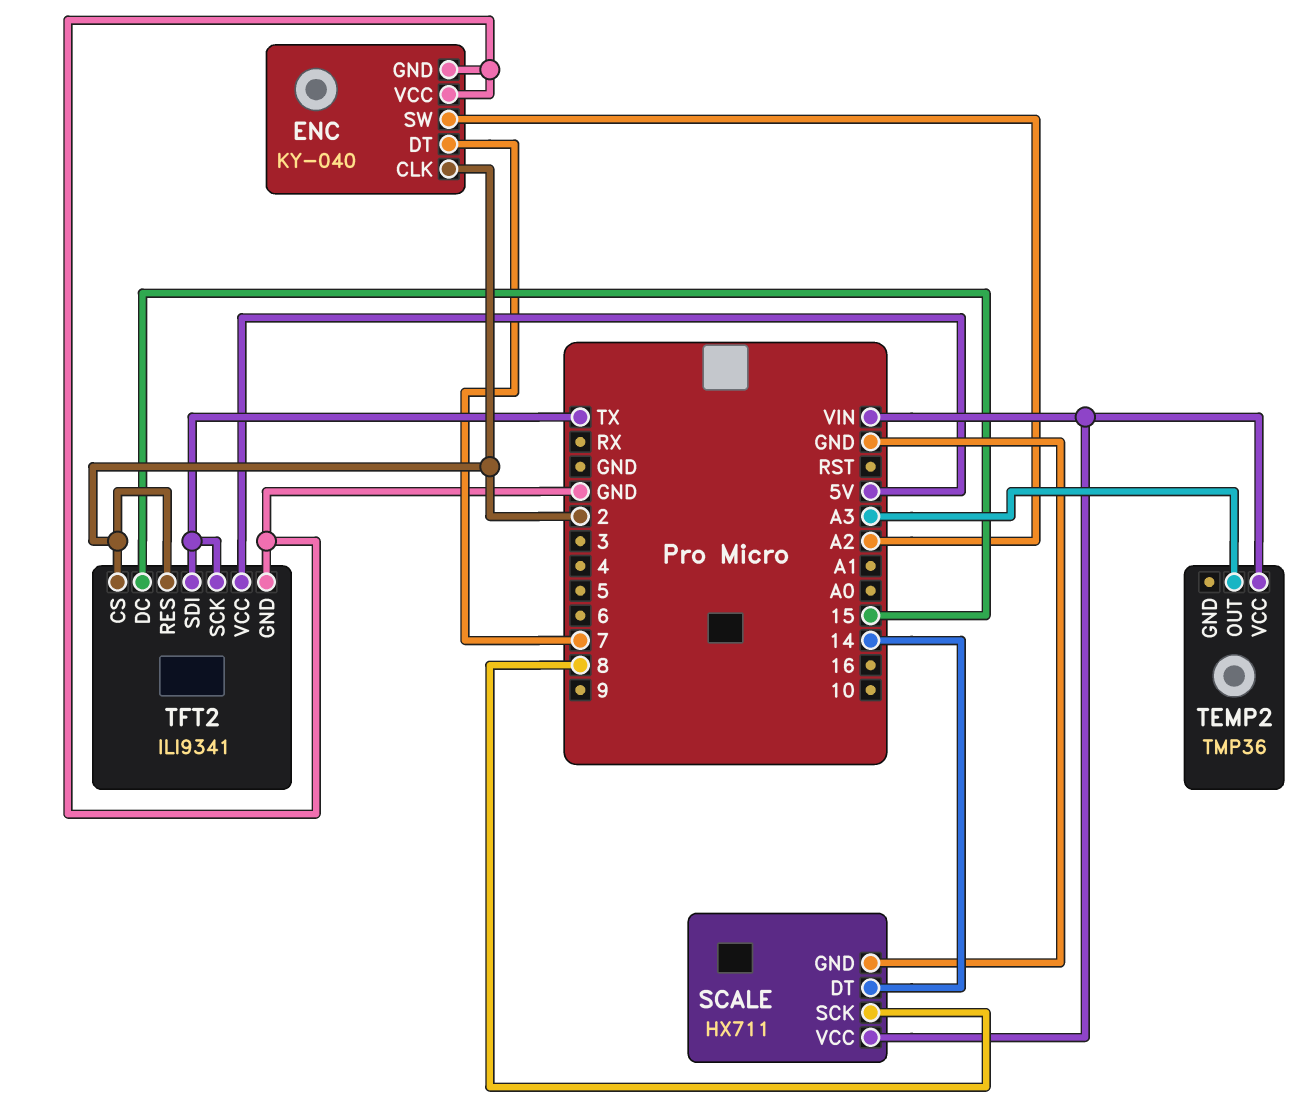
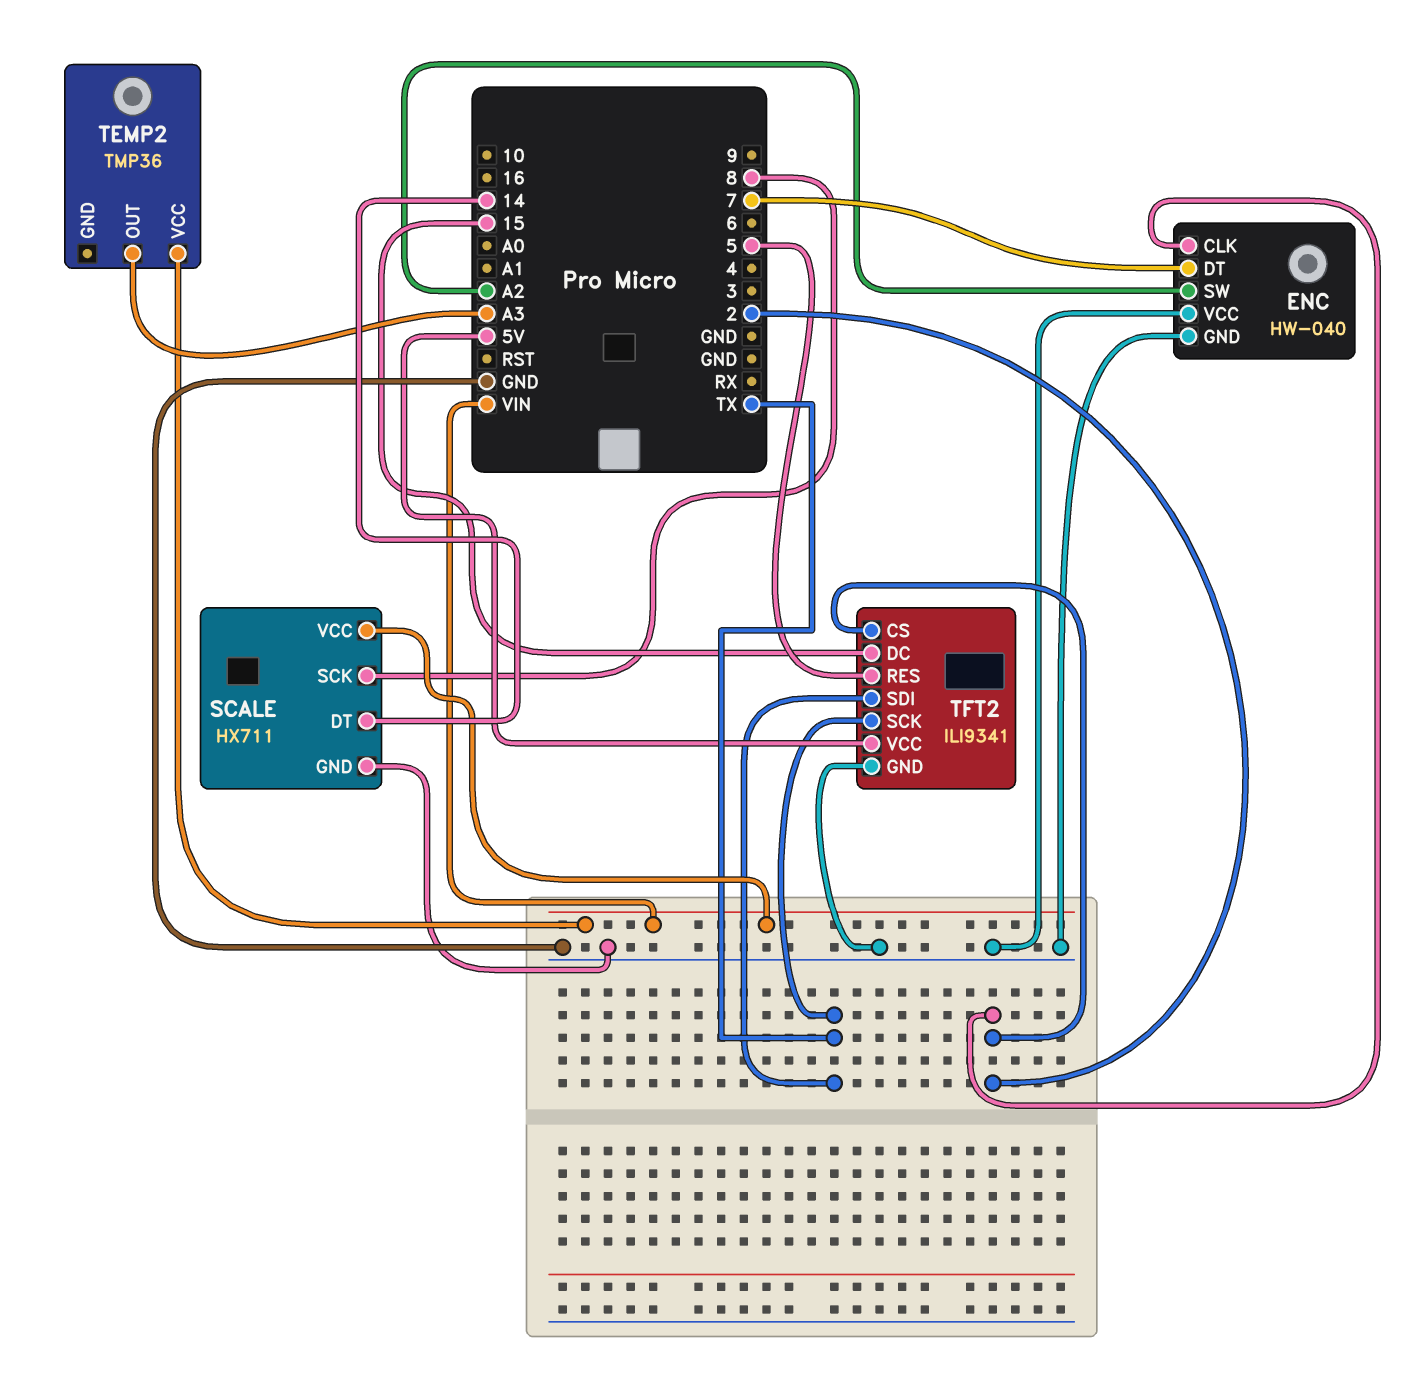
ENC: KY-040 -> HW-040
TFT2 pin RES: 2 -> 5

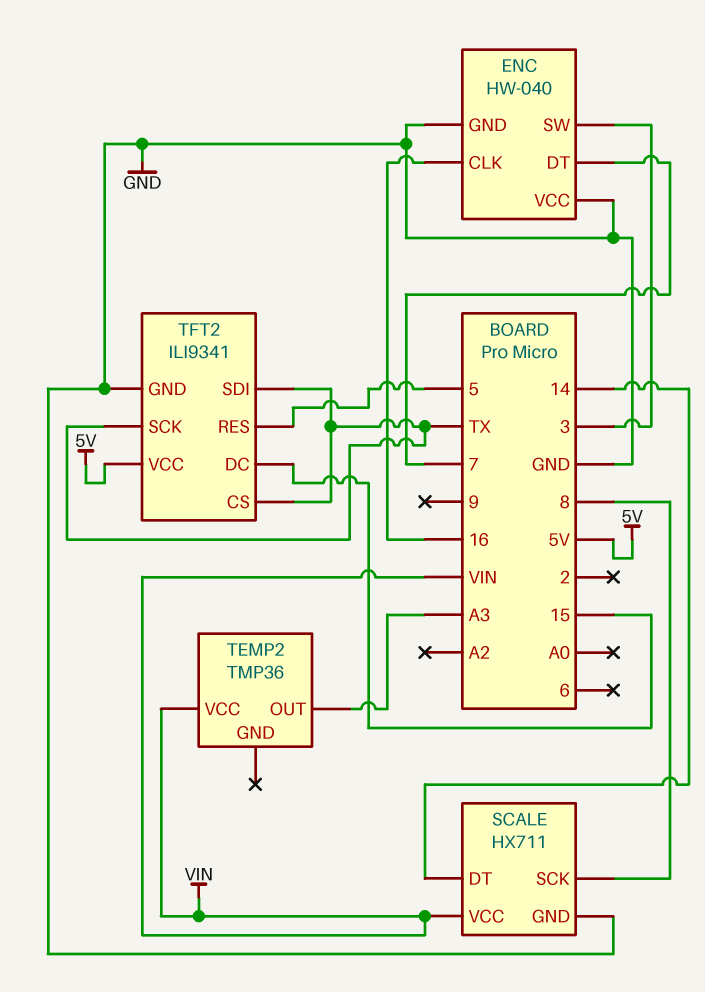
ENC pin CLK: 2 -> 16
ENC pin SW: A2 -> 3
TFT2 pin CS: 2 -> TX

